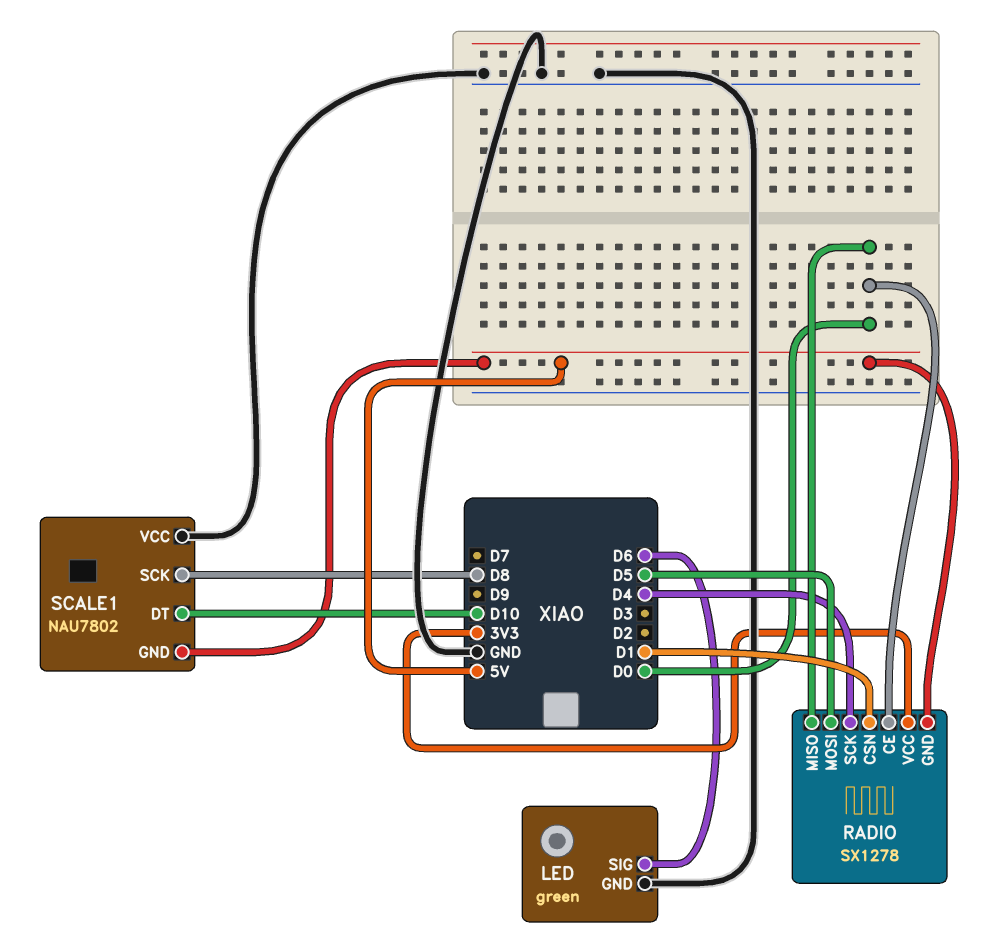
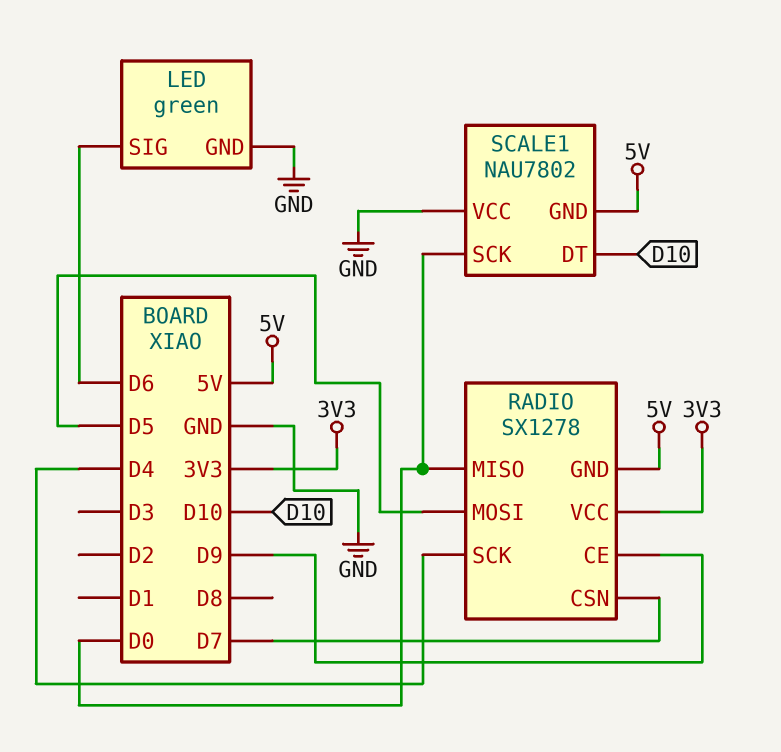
RADIO pin CE: D0 -> D9
RADIO pin CSN: D1 -> D7
SCALE1 pin SCK: D8 -> D0

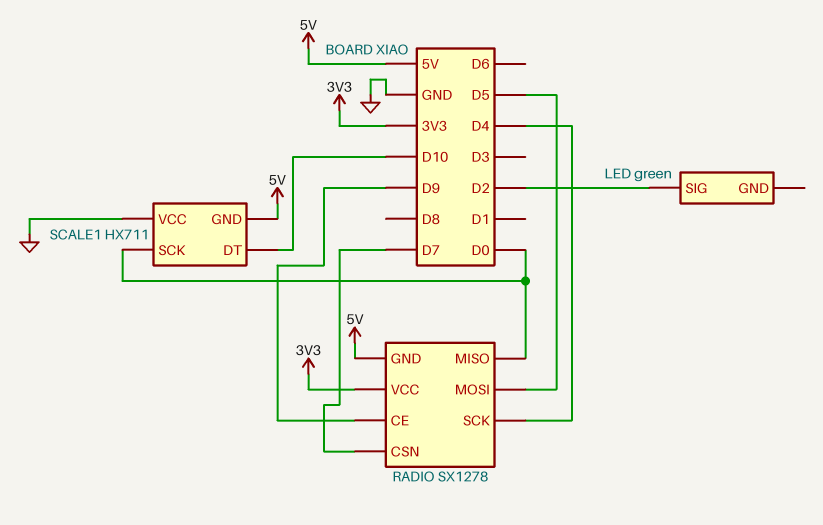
LED pin GND: GND -> none
LED pin SIG: D6 -> D2
SCALE1: NAU7802 -> HX711

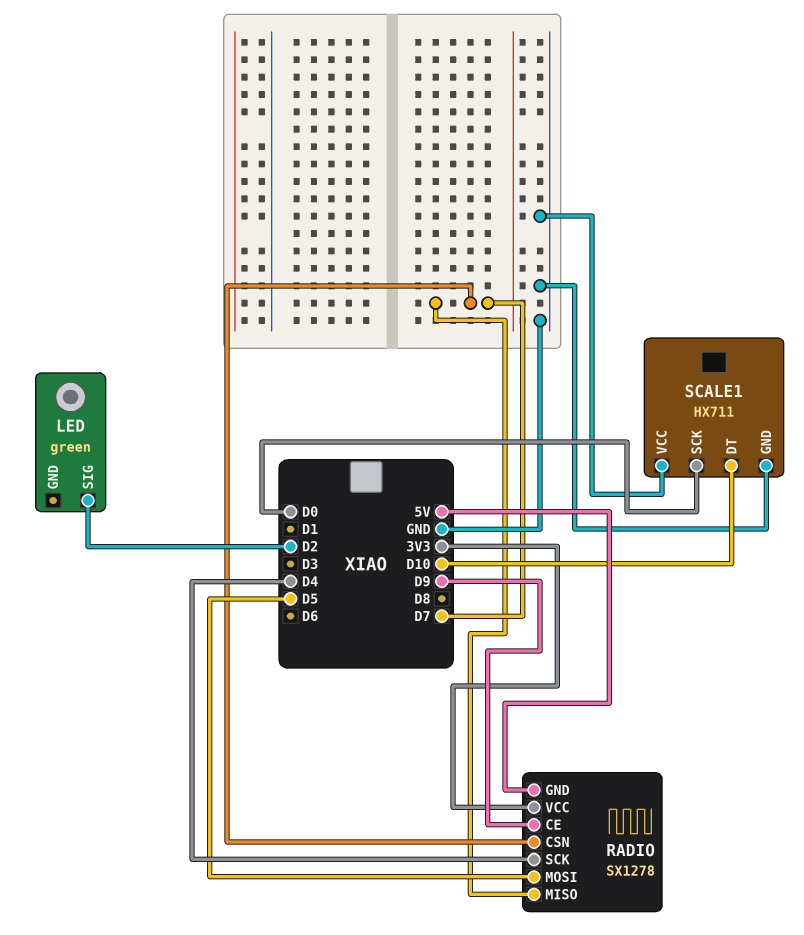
RADIO pin MISO: D0 -> D7
SCALE1 pin GND: 5V -> GND

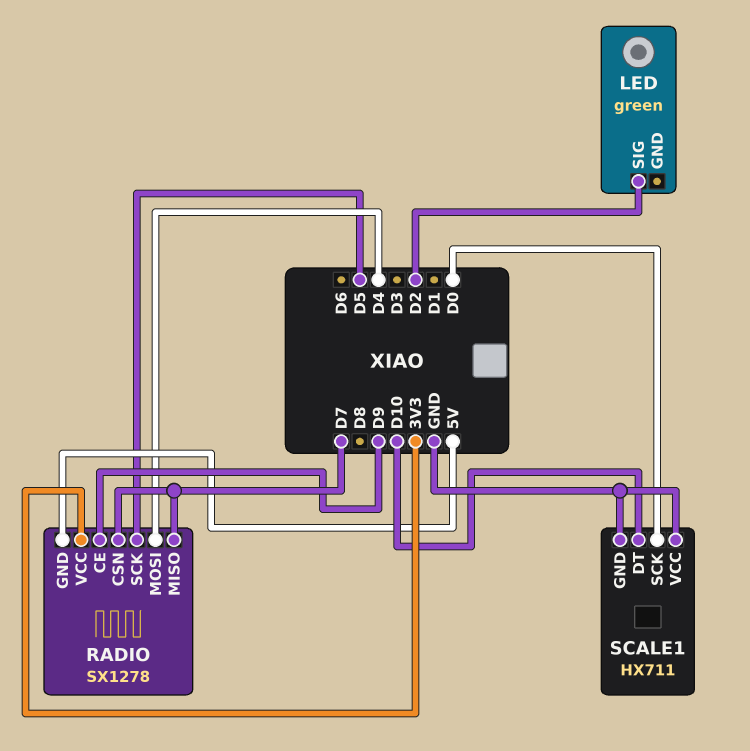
RADIO pin MOSI: D5 -> D4
RADIO pin SCK: D4 -> D5

